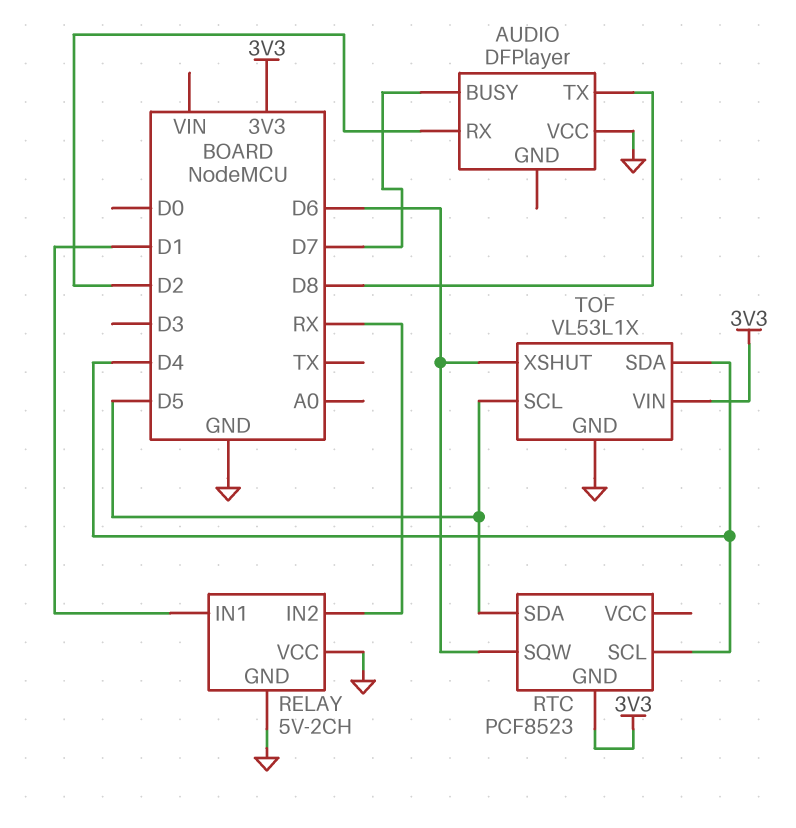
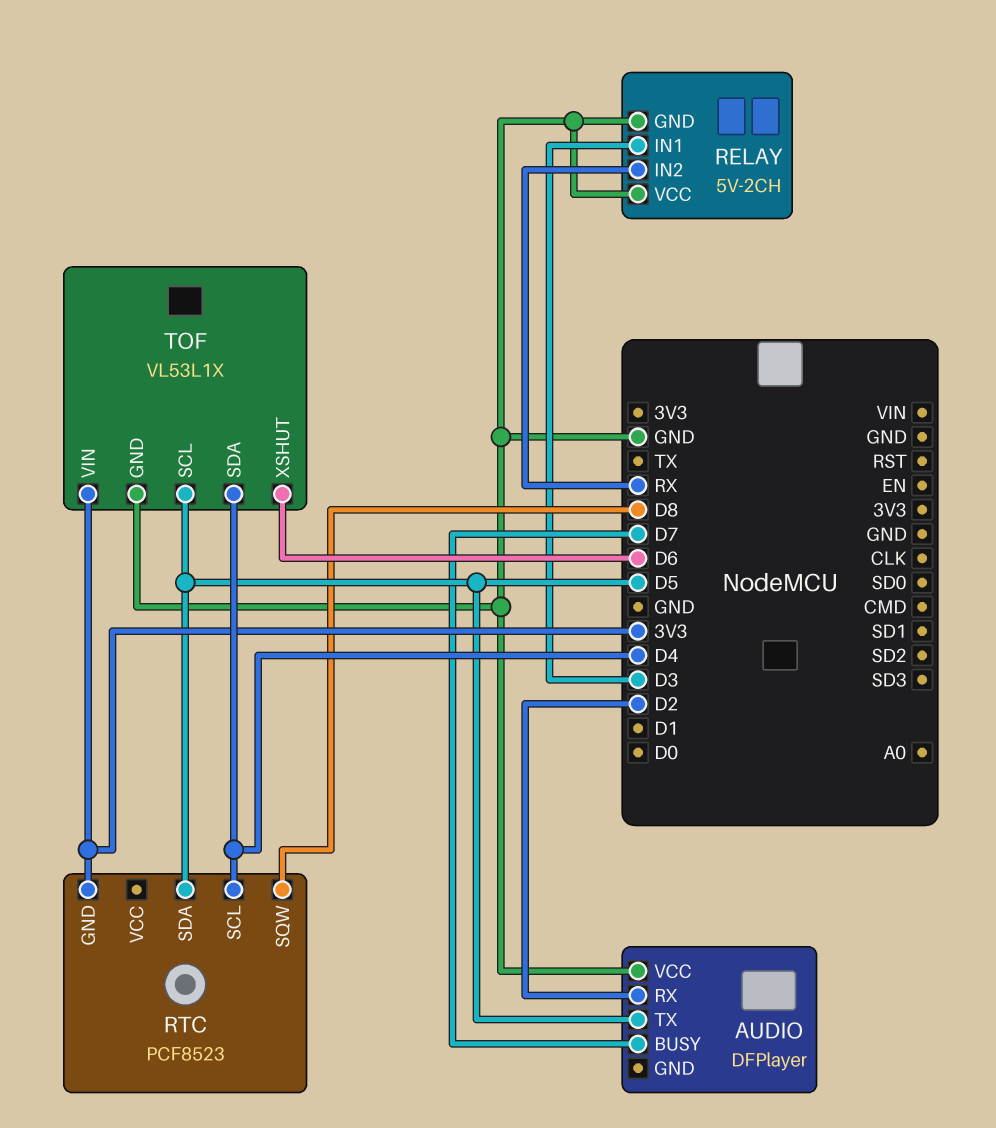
AUDIO pin TX: D8 -> D5
RELAY pin IN1: D1 -> D3
RTC pin SQW: D6 -> D8

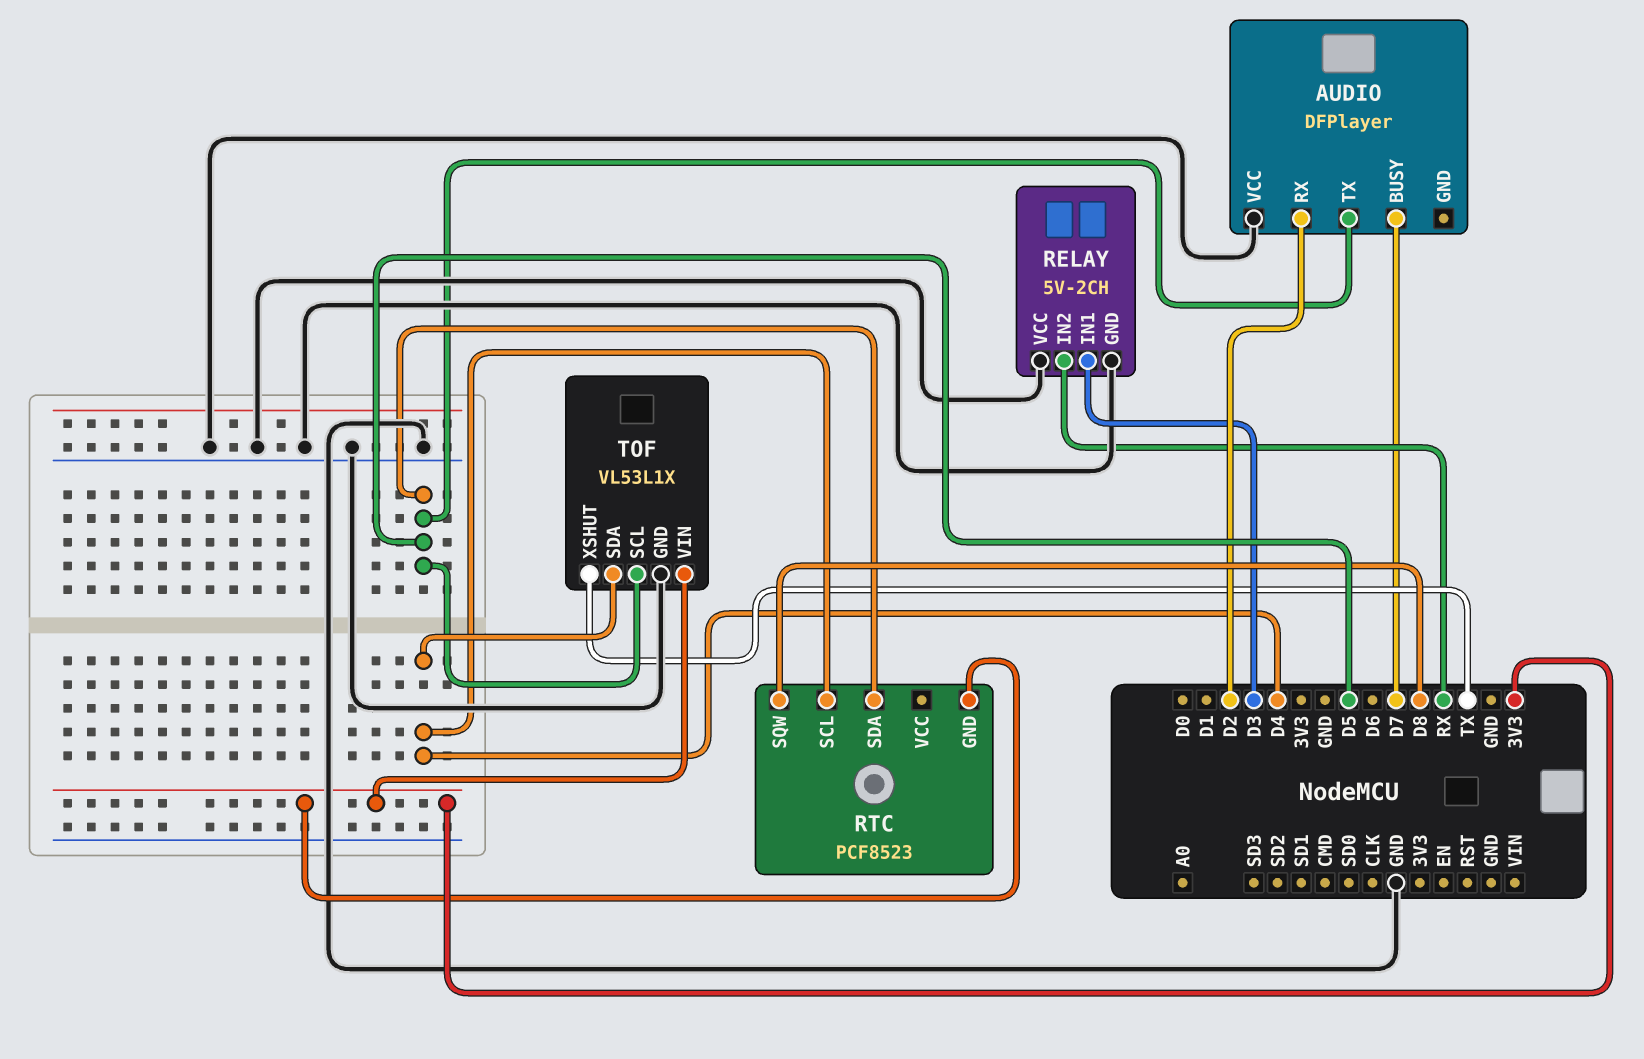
TOF pin XSHUT: D6 -> TX

